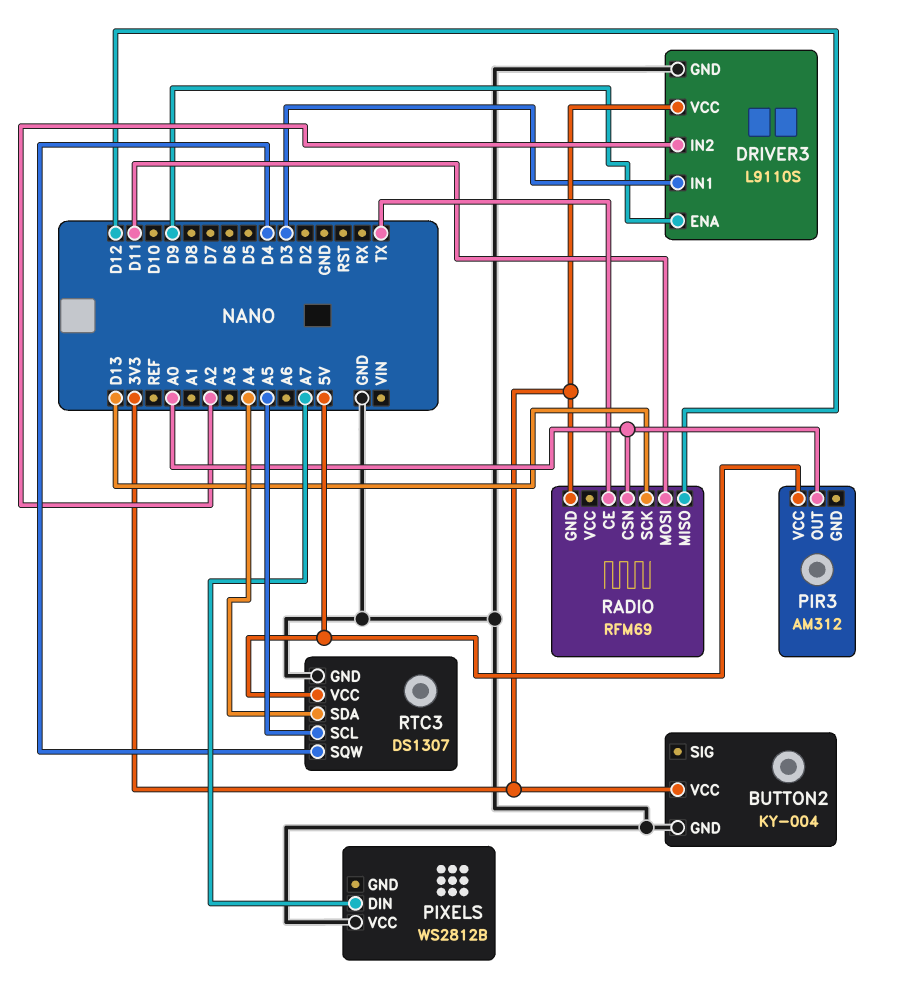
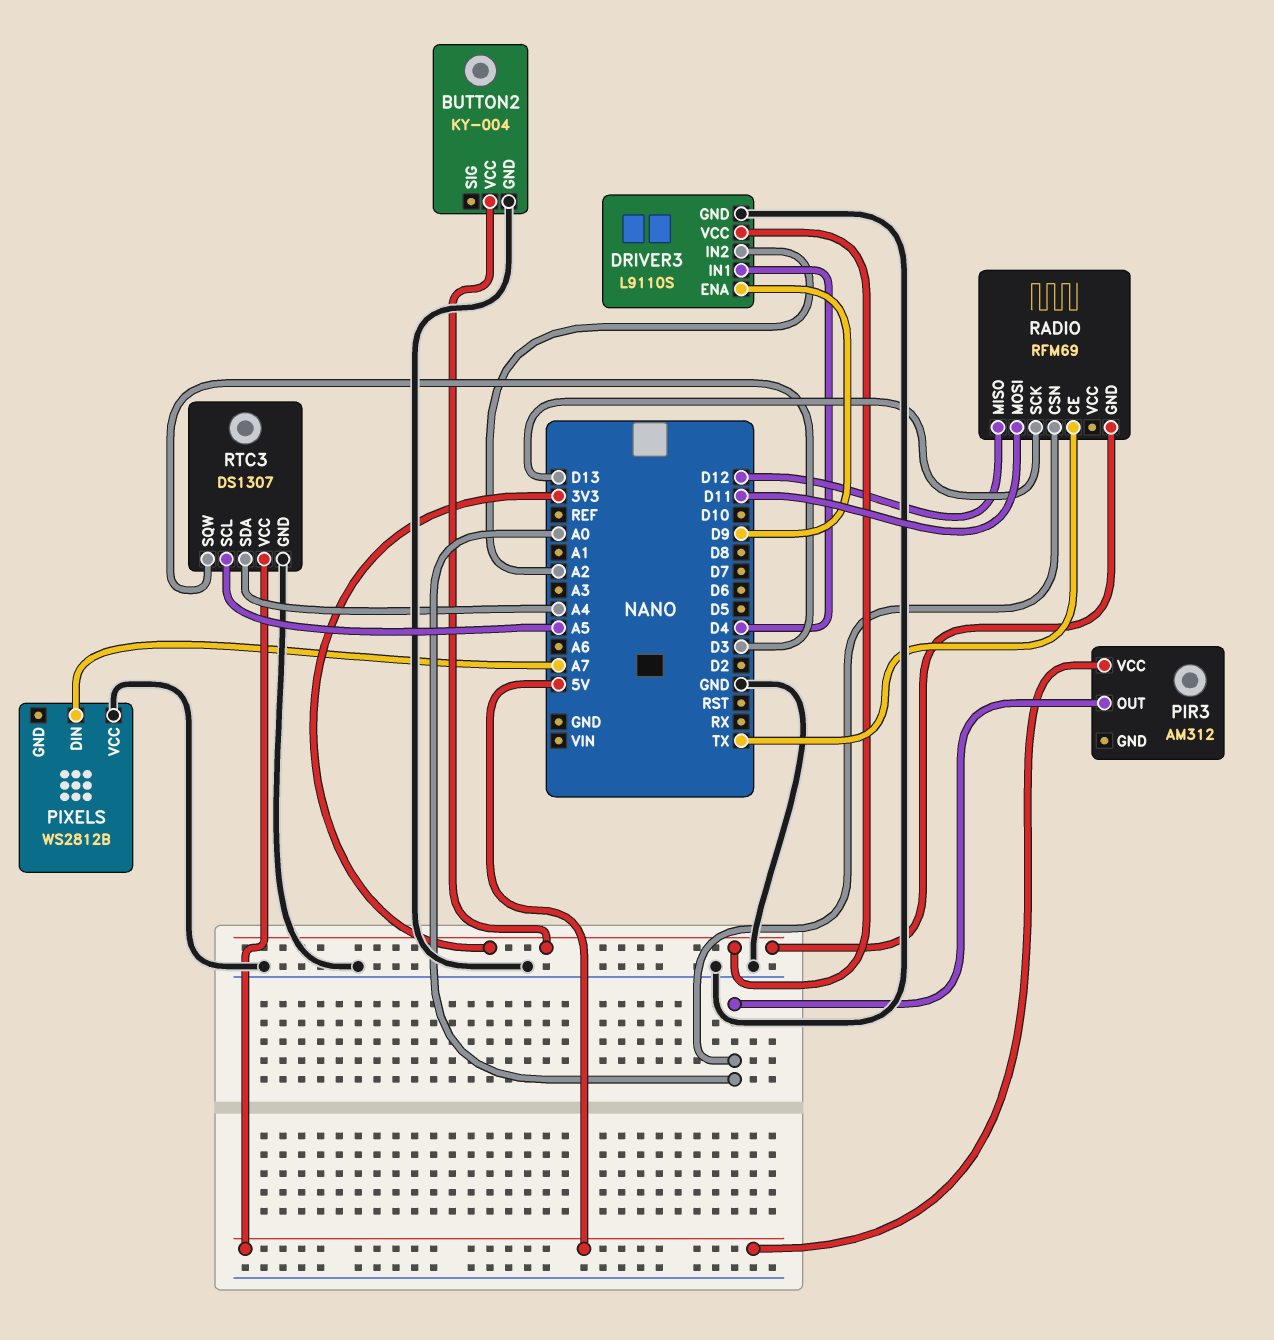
DRIVER3 pin IN1: D3 -> D4
RTC3 pin SQW: D4 -> D3

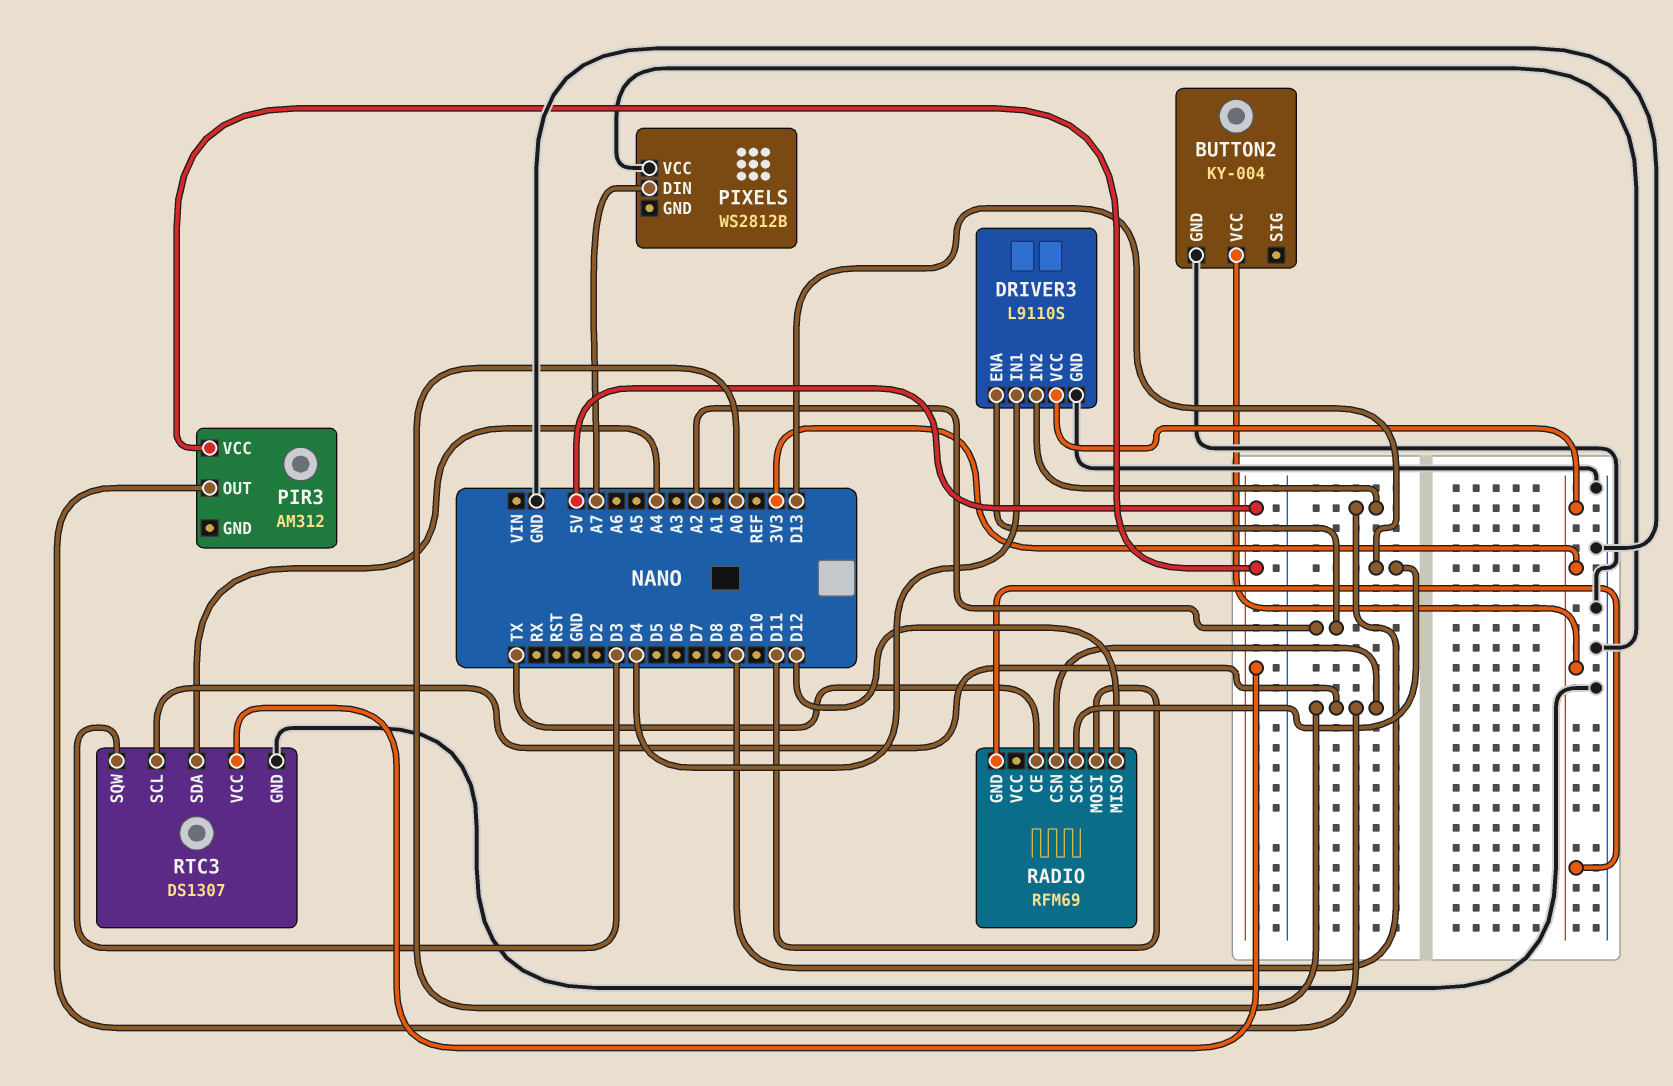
DRIVER3 pin ENA: D9 -> A2
DRIVER3 pin IN2: A2 -> D9
RTC3 pin SCL: A5 -> A0

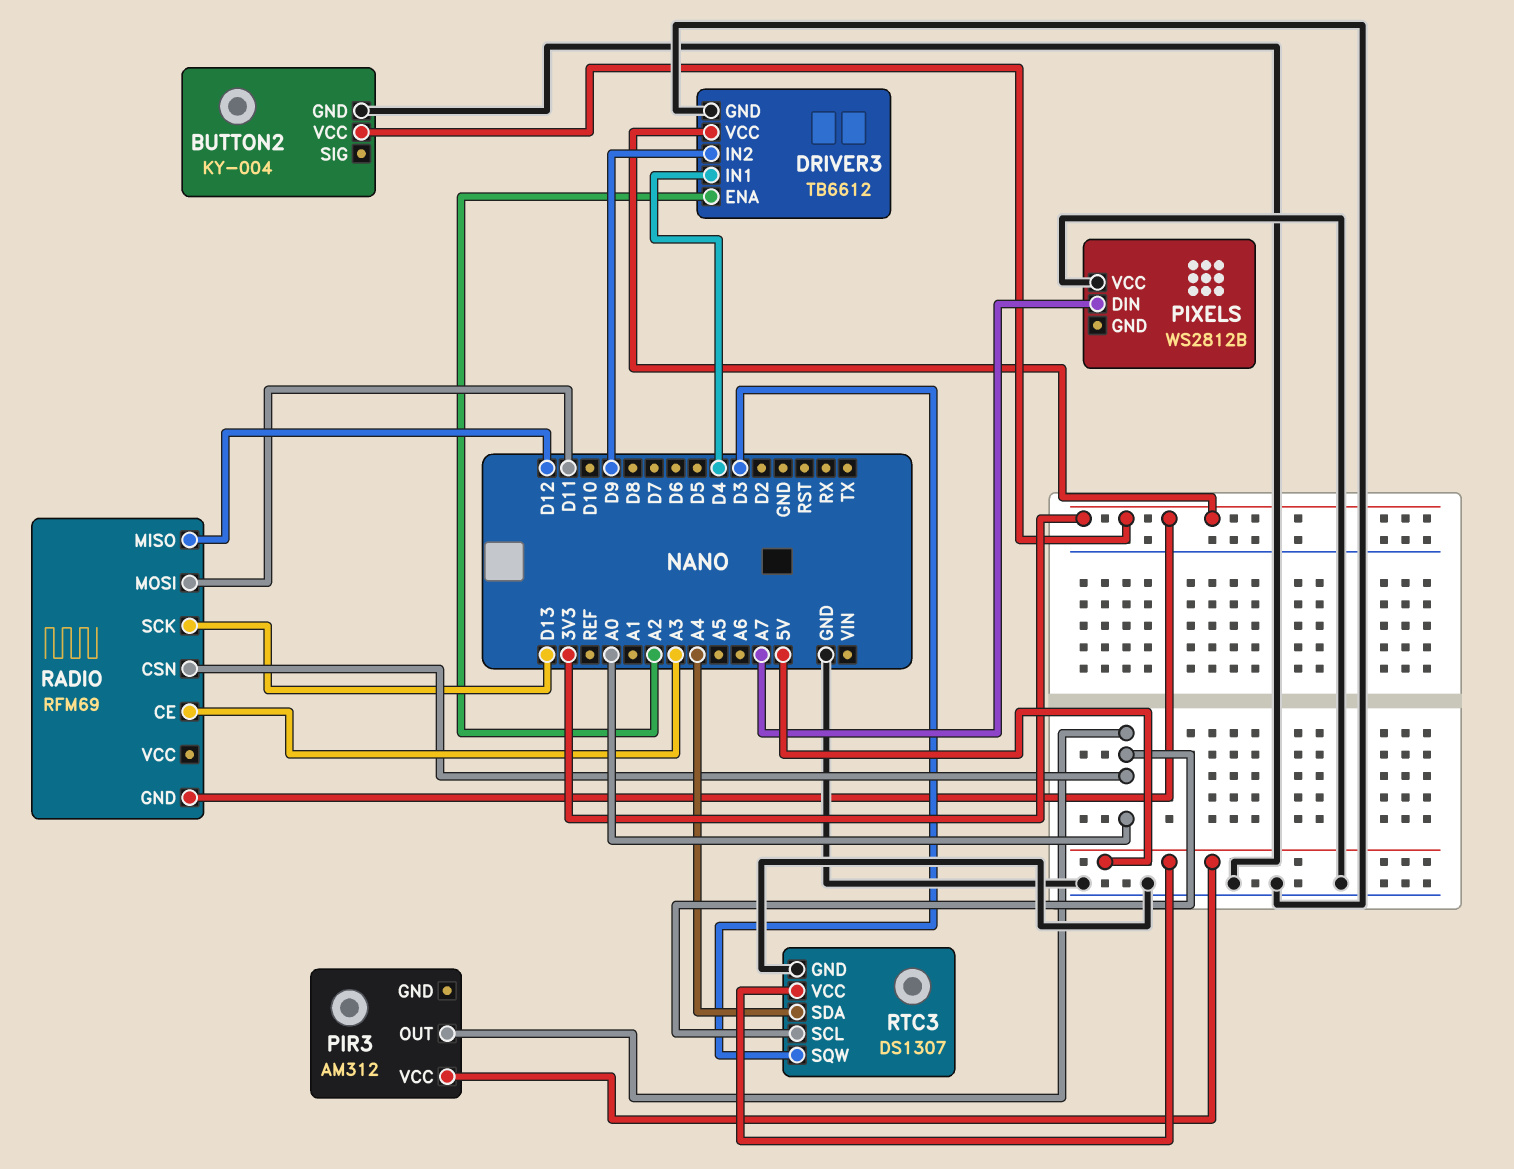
DRIVER3: L9110S -> TB6612
RADIO pin CE: TX -> A3

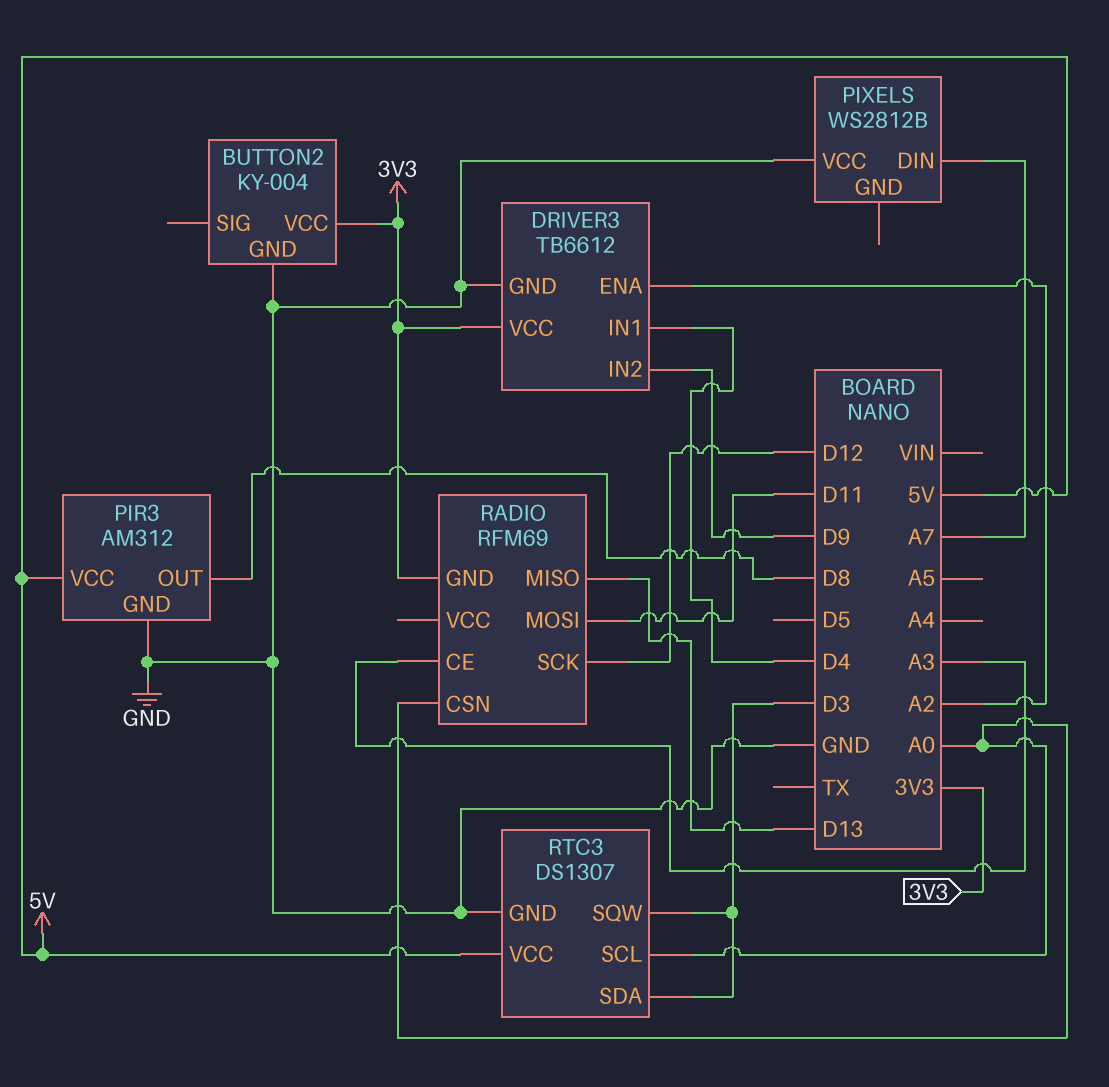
PIR3 pin GND: none -> GND
PIR3 pin OUT: A0 -> D8
RADIO pin MISO: D12 -> D13
RADIO pin SCK: D13 -> D12
RTC3 pin SDA: A4 -> D3

